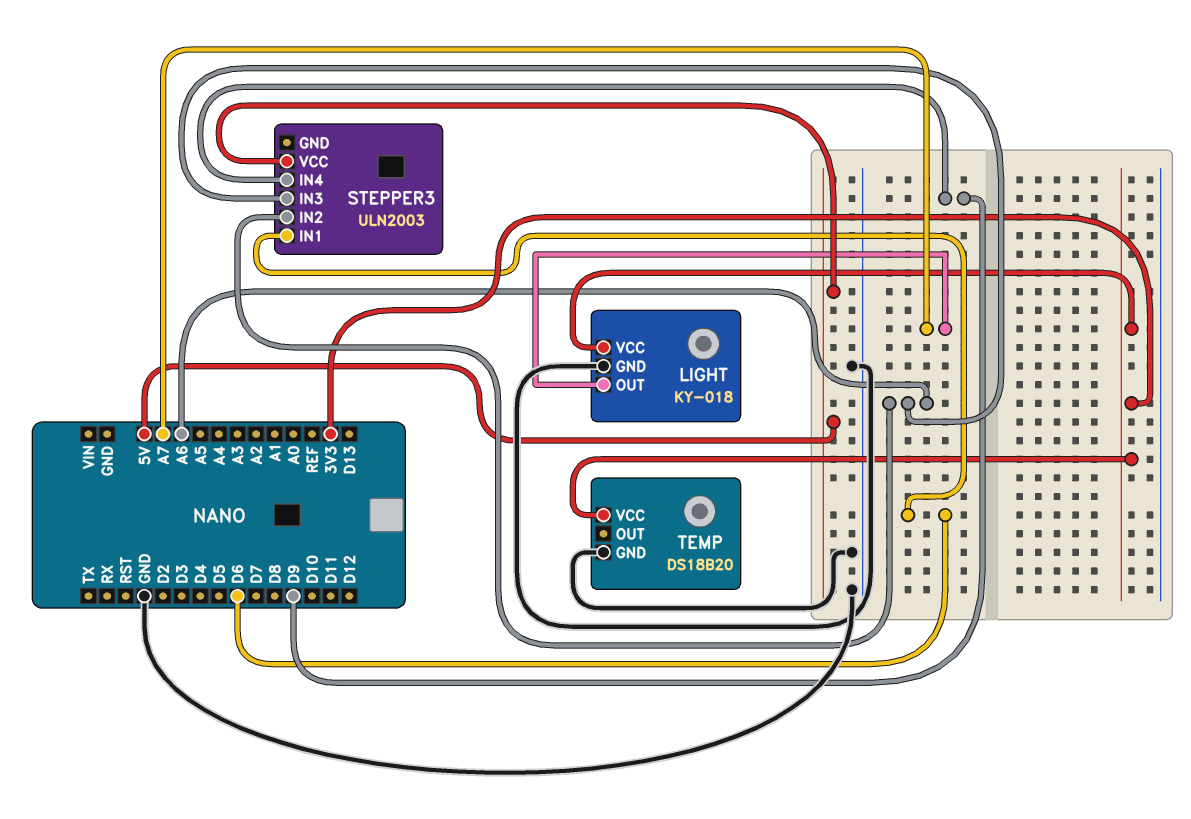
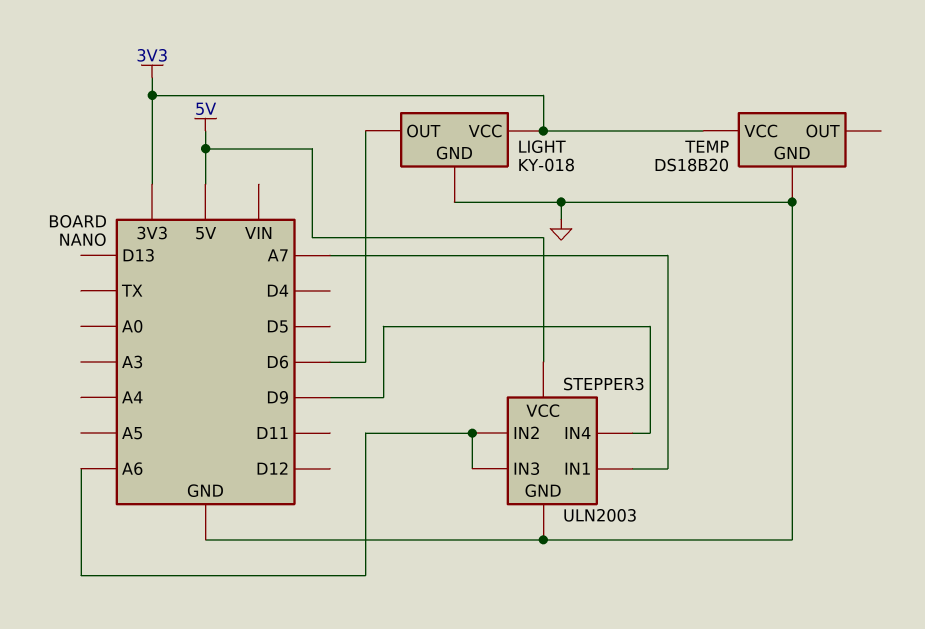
LIGHT pin OUT: A7 -> D6
STEPPER3 pin GND: none -> GND
STEPPER3 pin IN1: D6 -> A7

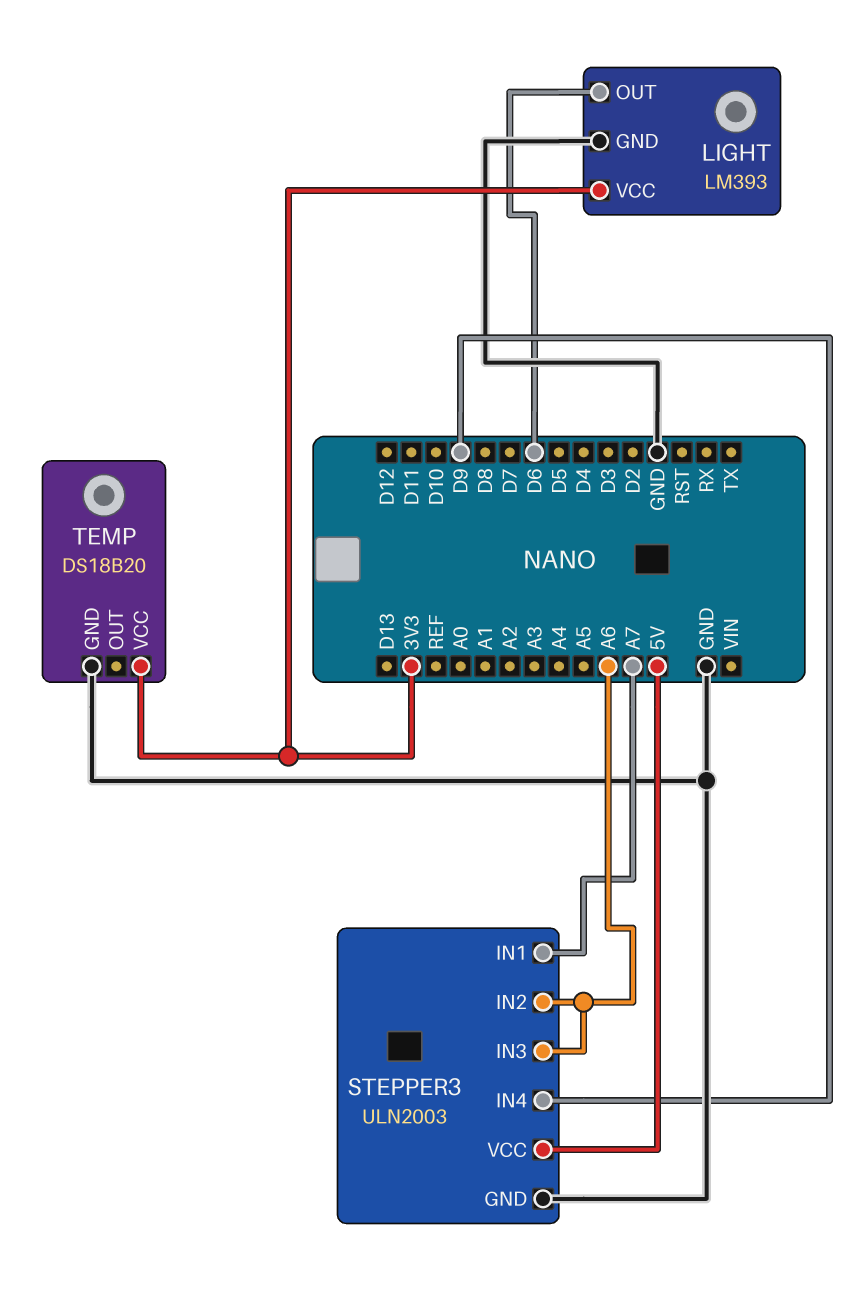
LIGHT: KY-018 -> LM393

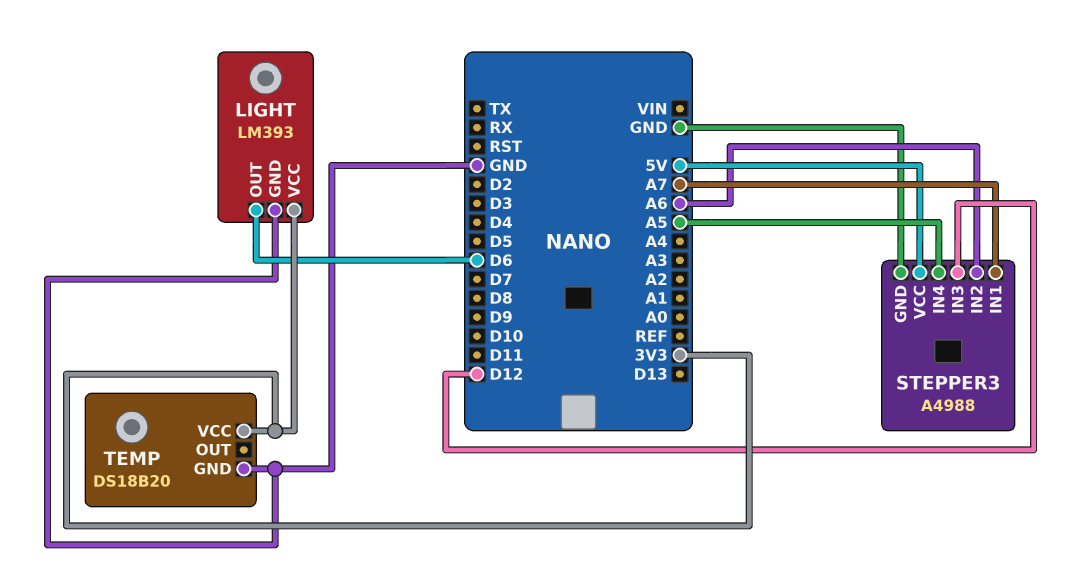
STEPPER3: ULN2003 -> A4988
STEPPER3 pin IN3: A6 -> D12
STEPPER3 pin IN4: D9 -> A5

